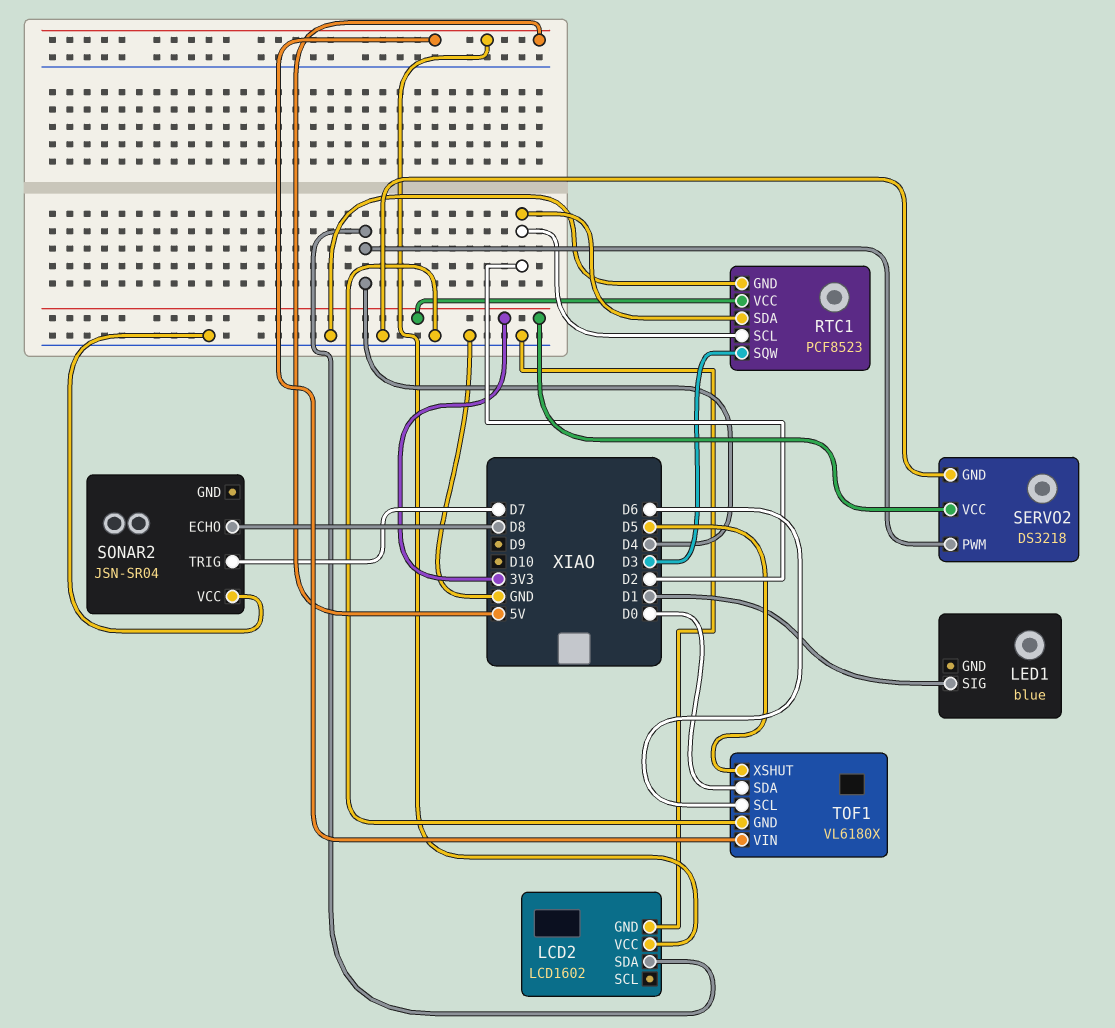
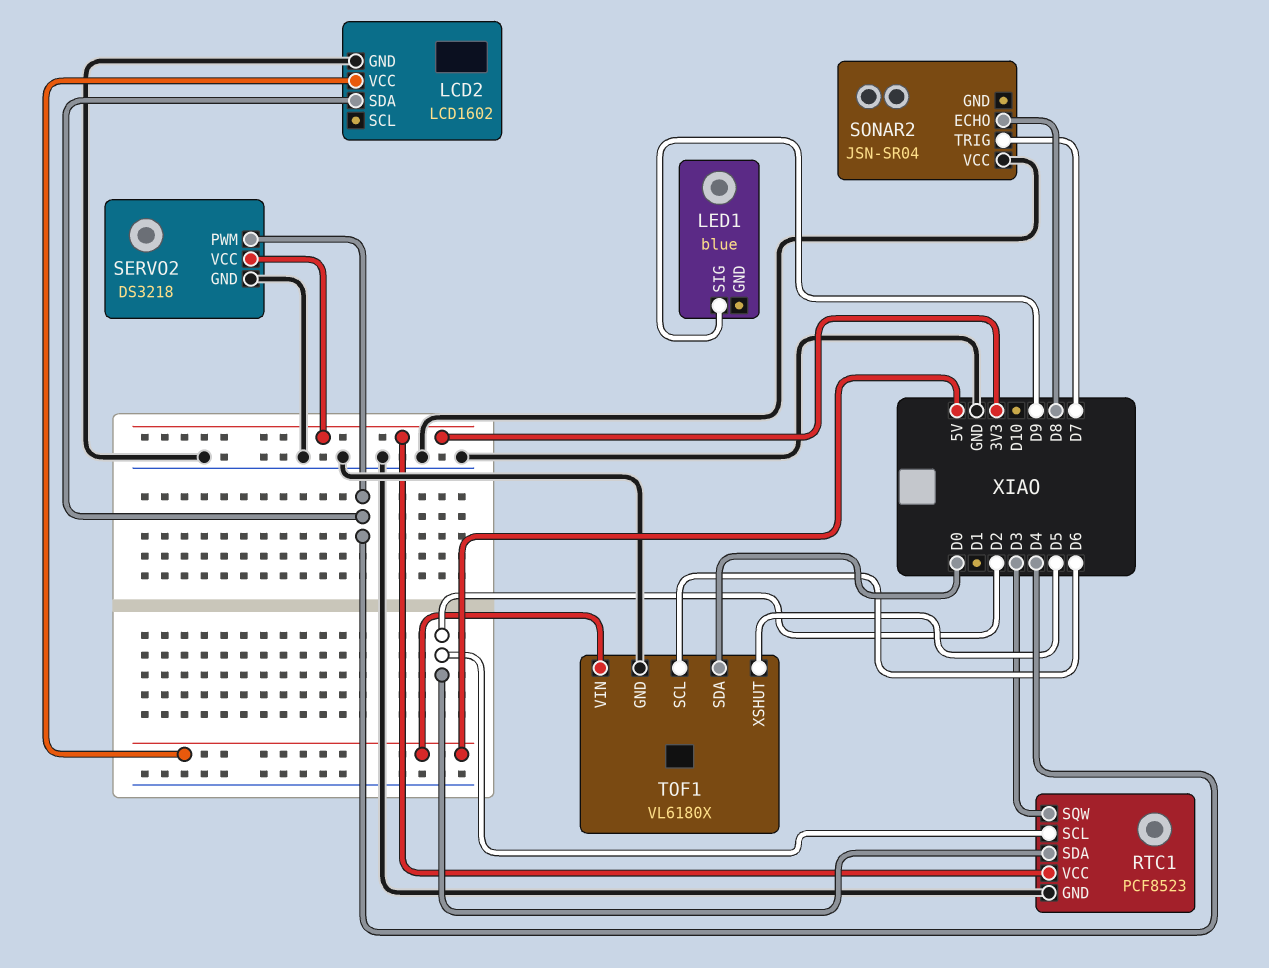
LED1 pin SIG: D1 -> D9

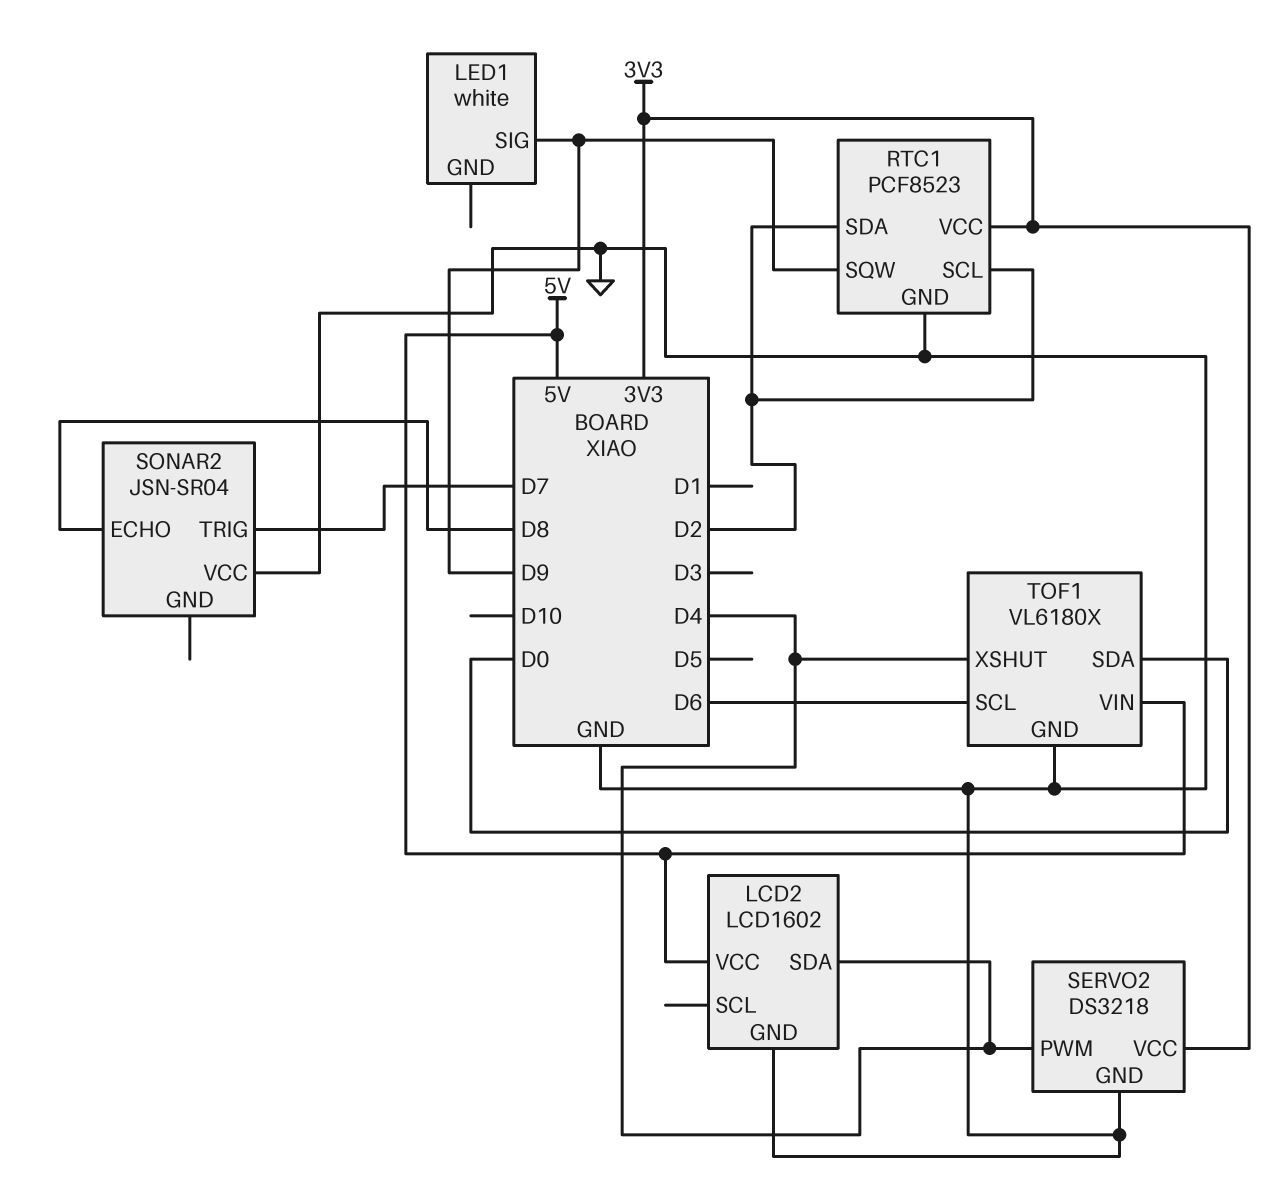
LED1: blue -> white
RTC1 pin SQW: D3 -> D9
TOF1 pin XSHUT: D5 -> D4

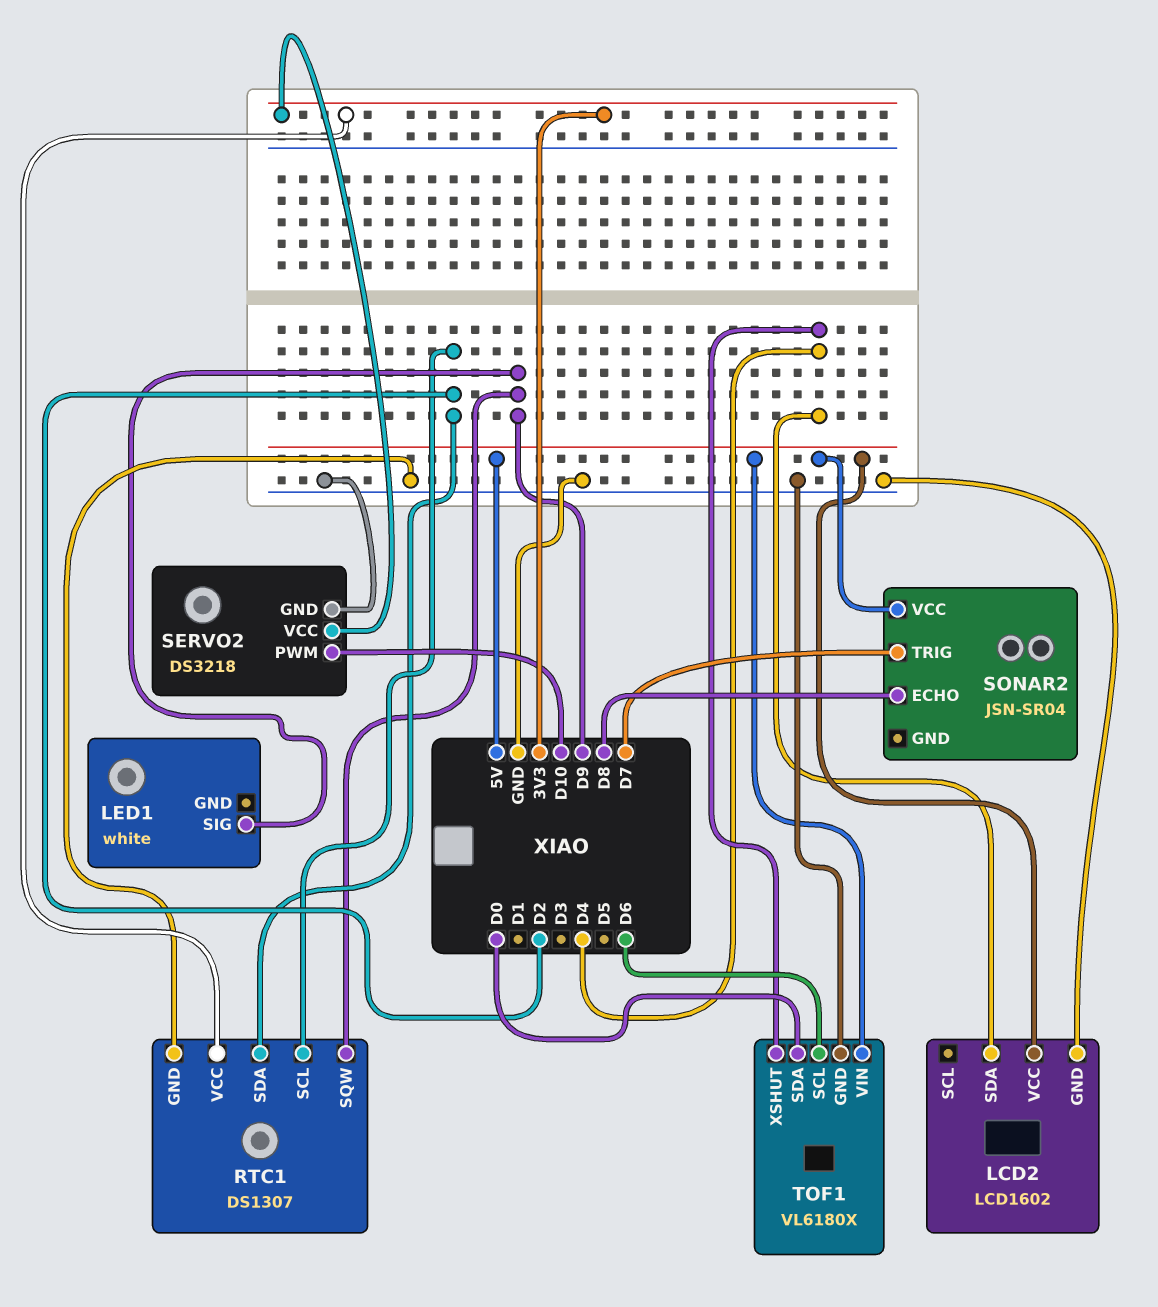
RTC1: PCF8523 -> DS1307
SERVO2 pin PWM: D4 -> D10
SONAR2 pin VCC: GND -> 5V

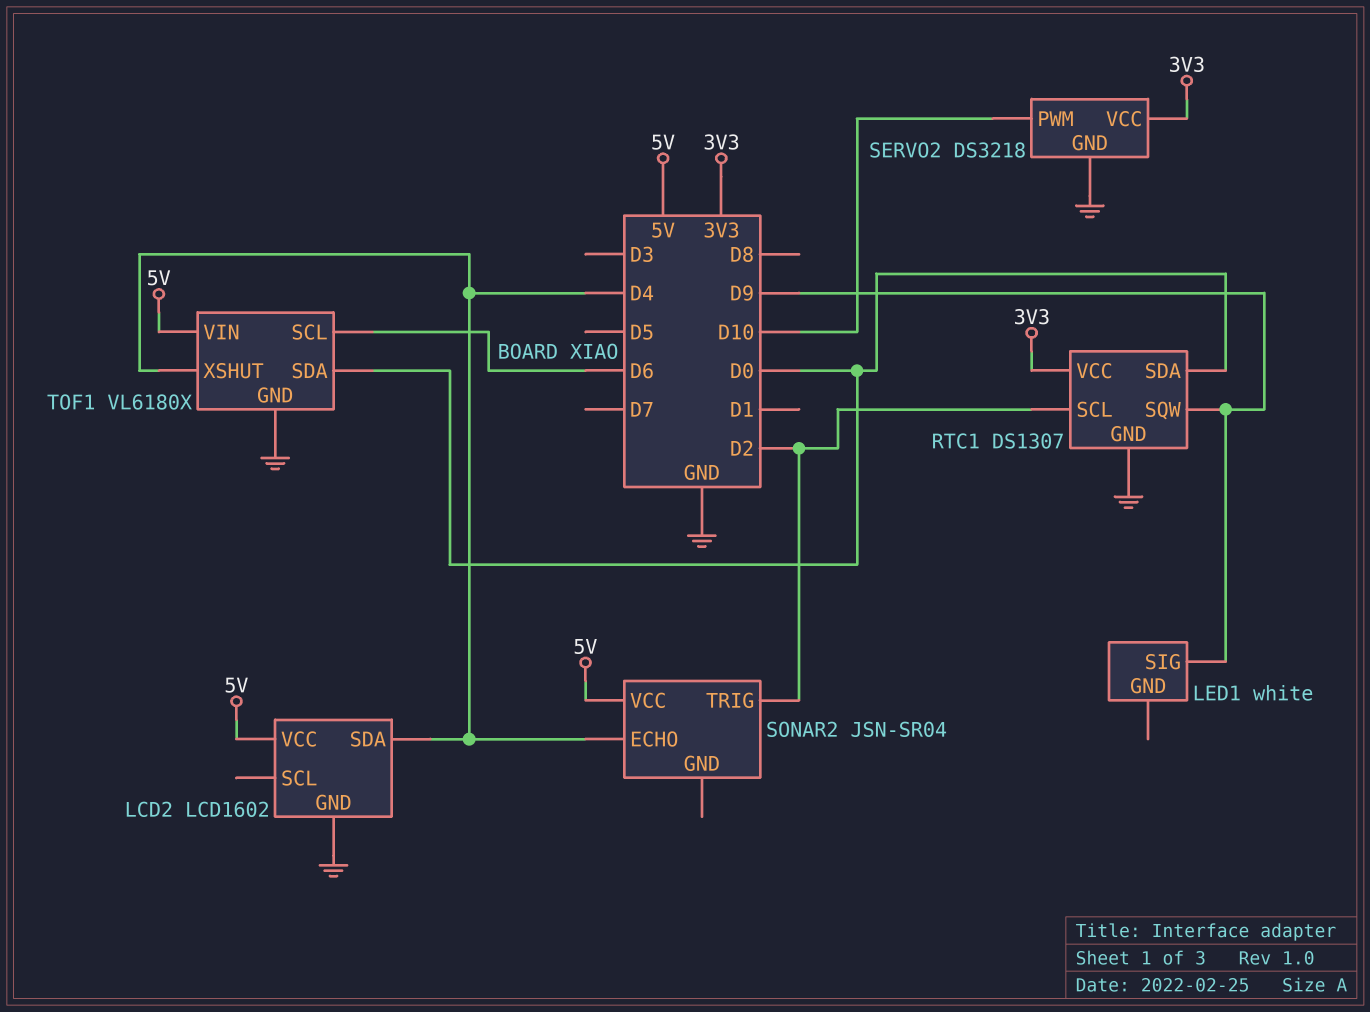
RTC1 pin SDA: D2 -> D0
SONAR2 pin ECHO: D8 -> D4
SONAR2 pin TRIG: D7 -> D2

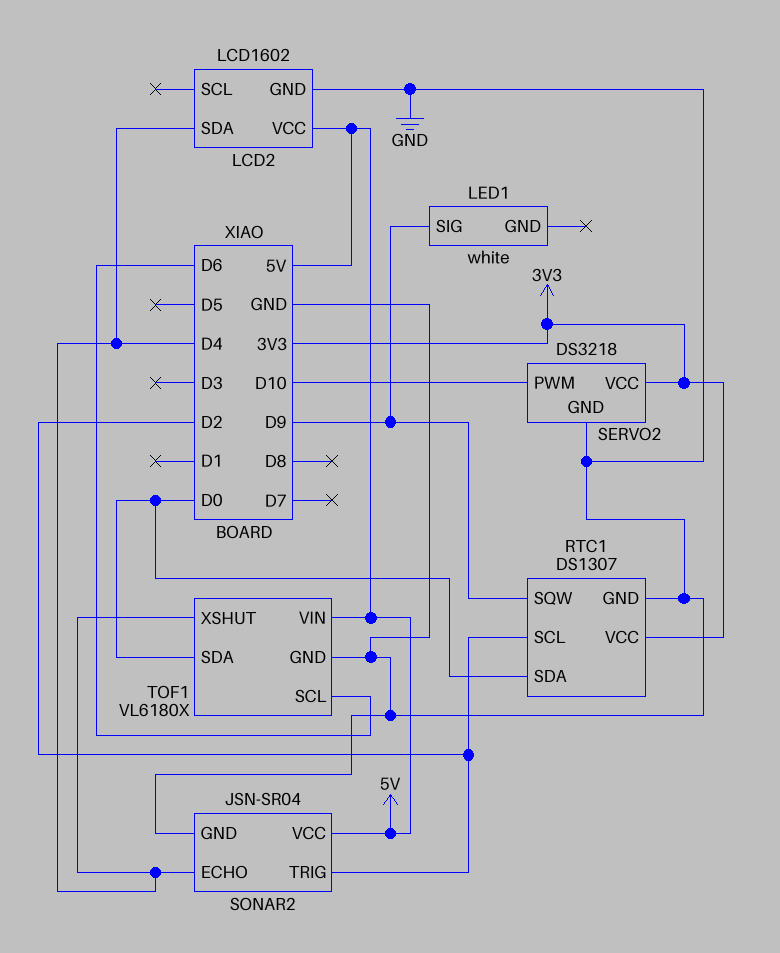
SONAR2 pin GND: none -> GND

